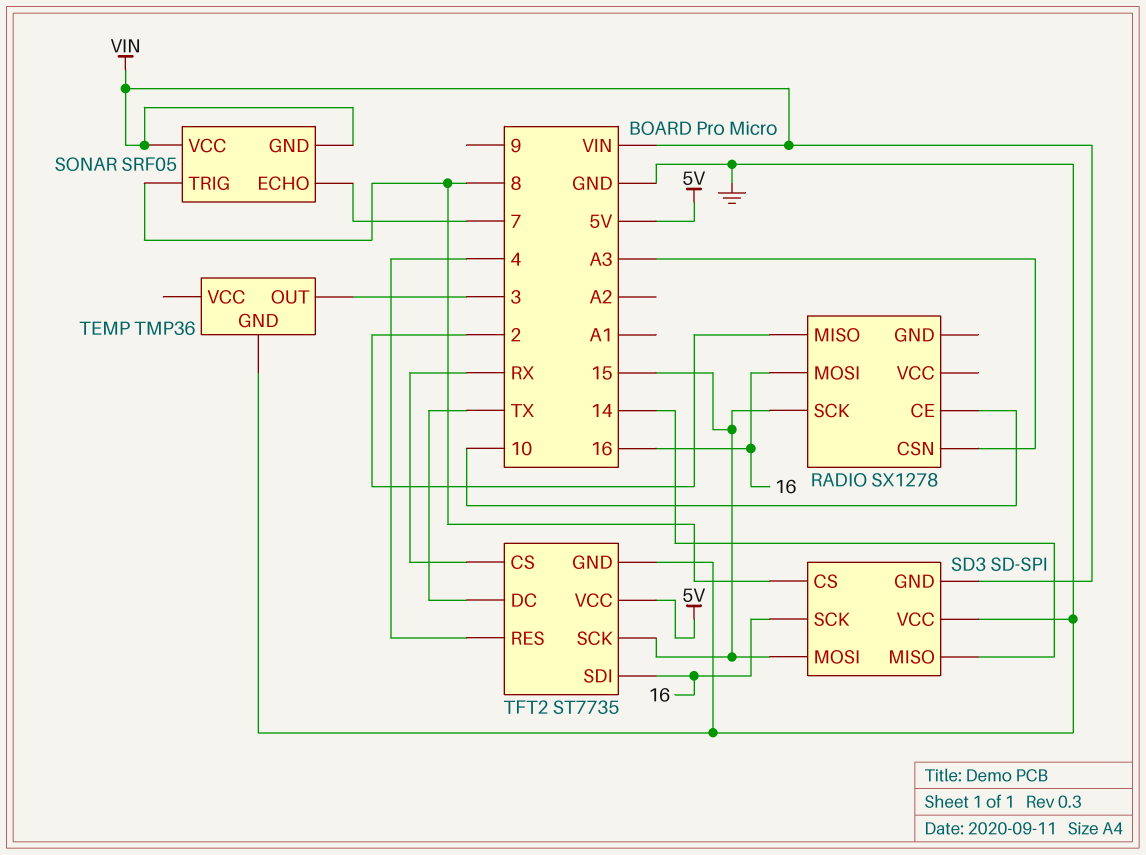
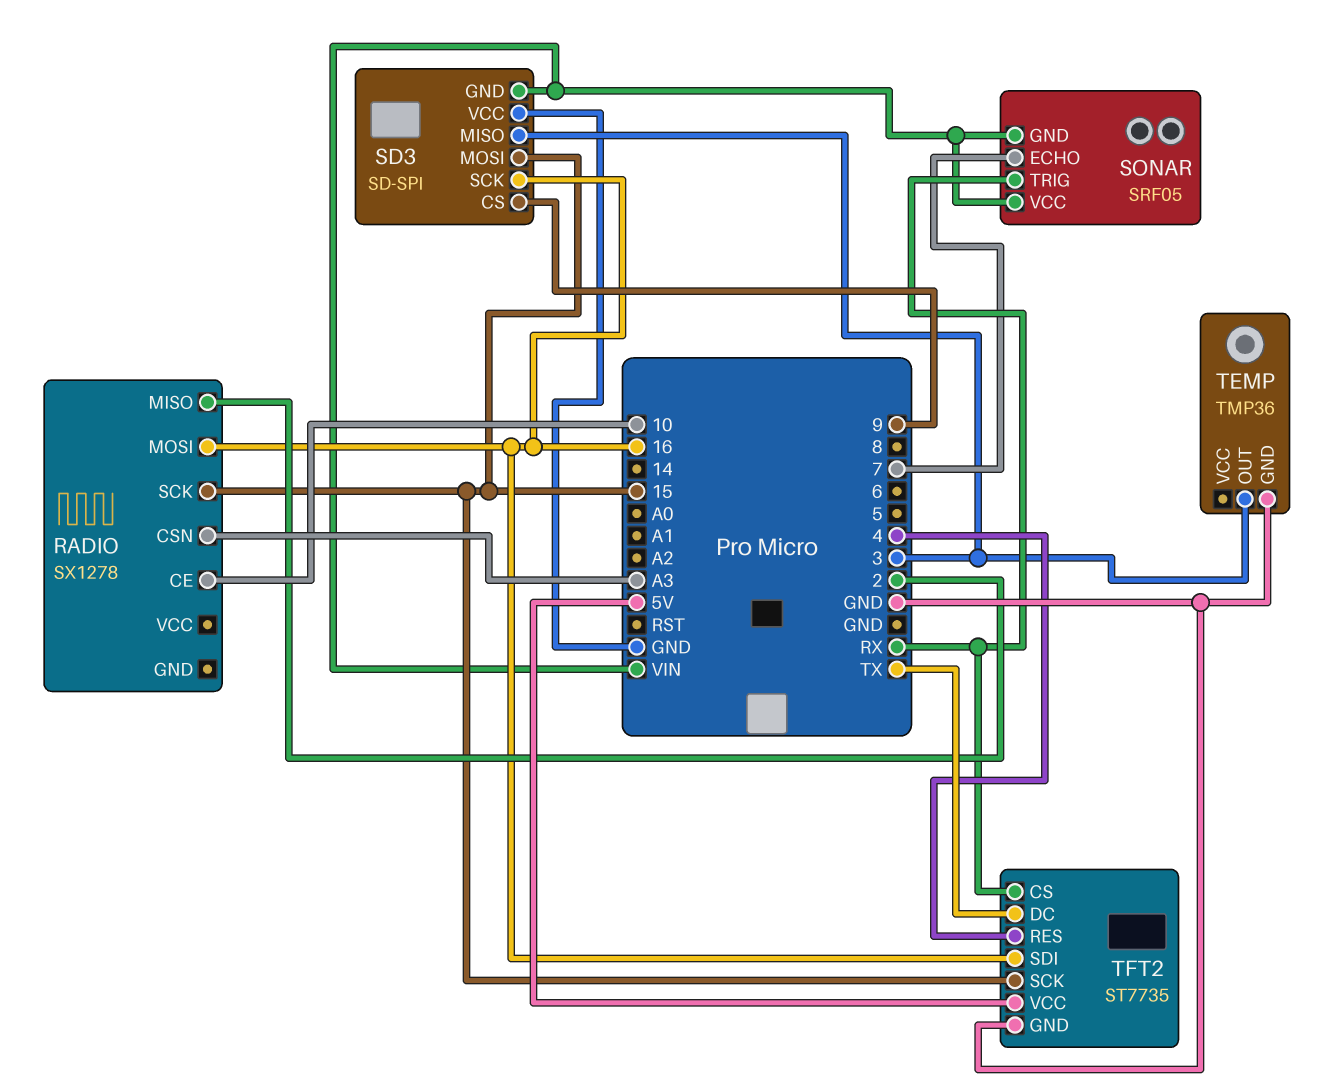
SD3 pin CS: 8 -> 9
SD3 pin MISO: 14 -> 3
SONAR pin TRIG: 8 -> RX

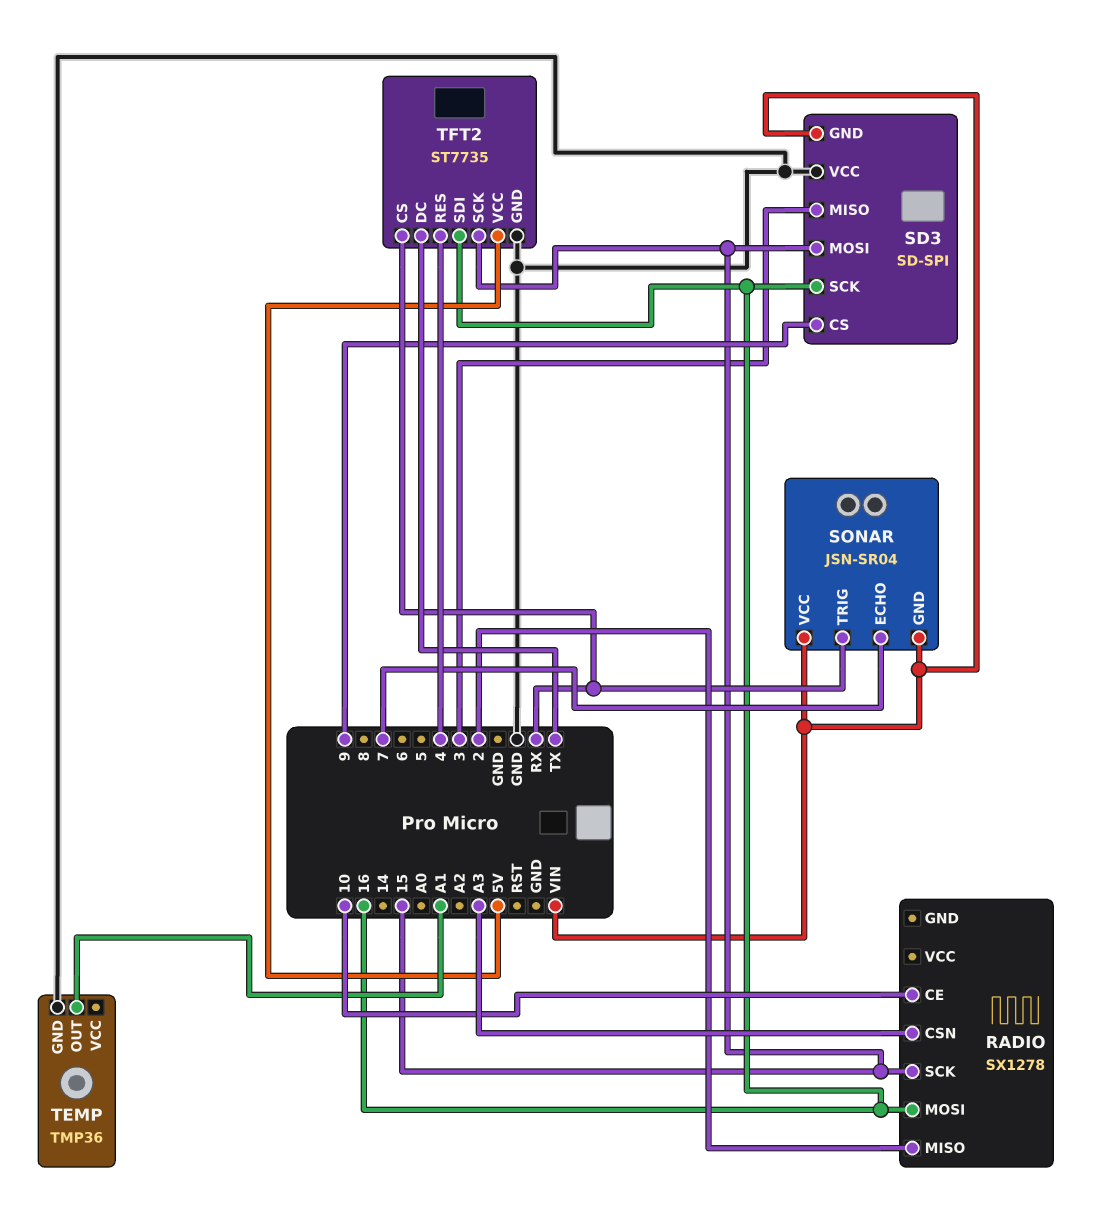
SONAR: SRF05 -> JSN-SR04
TEMP pin OUT: 3 -> A1

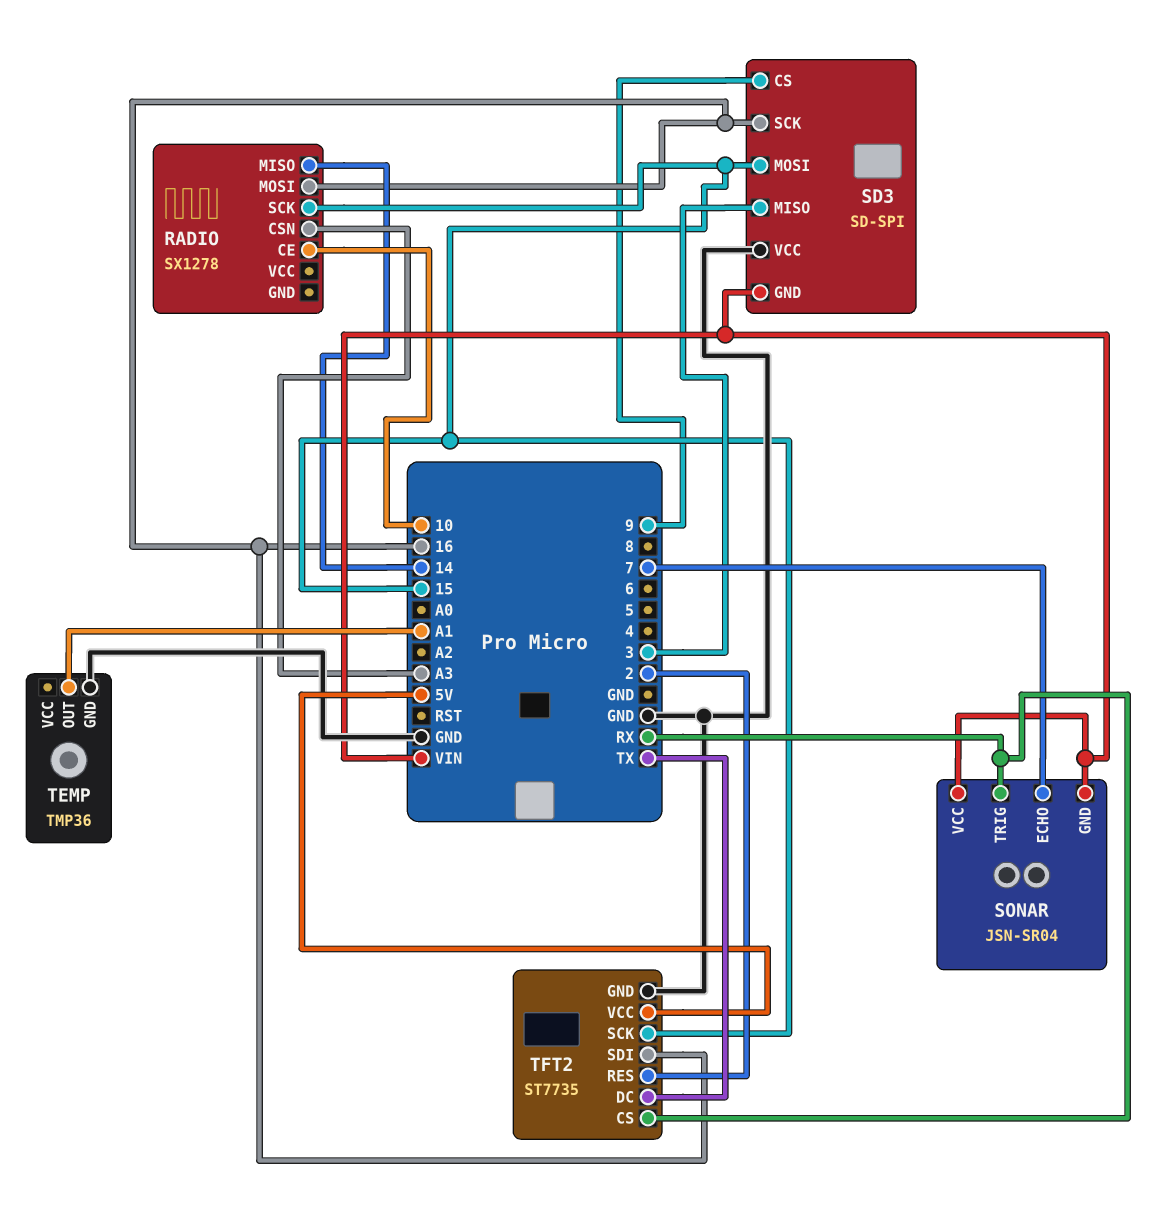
RADIO pin MISO: 2 -> 14
TFT2 pin RES: 4 -> 2

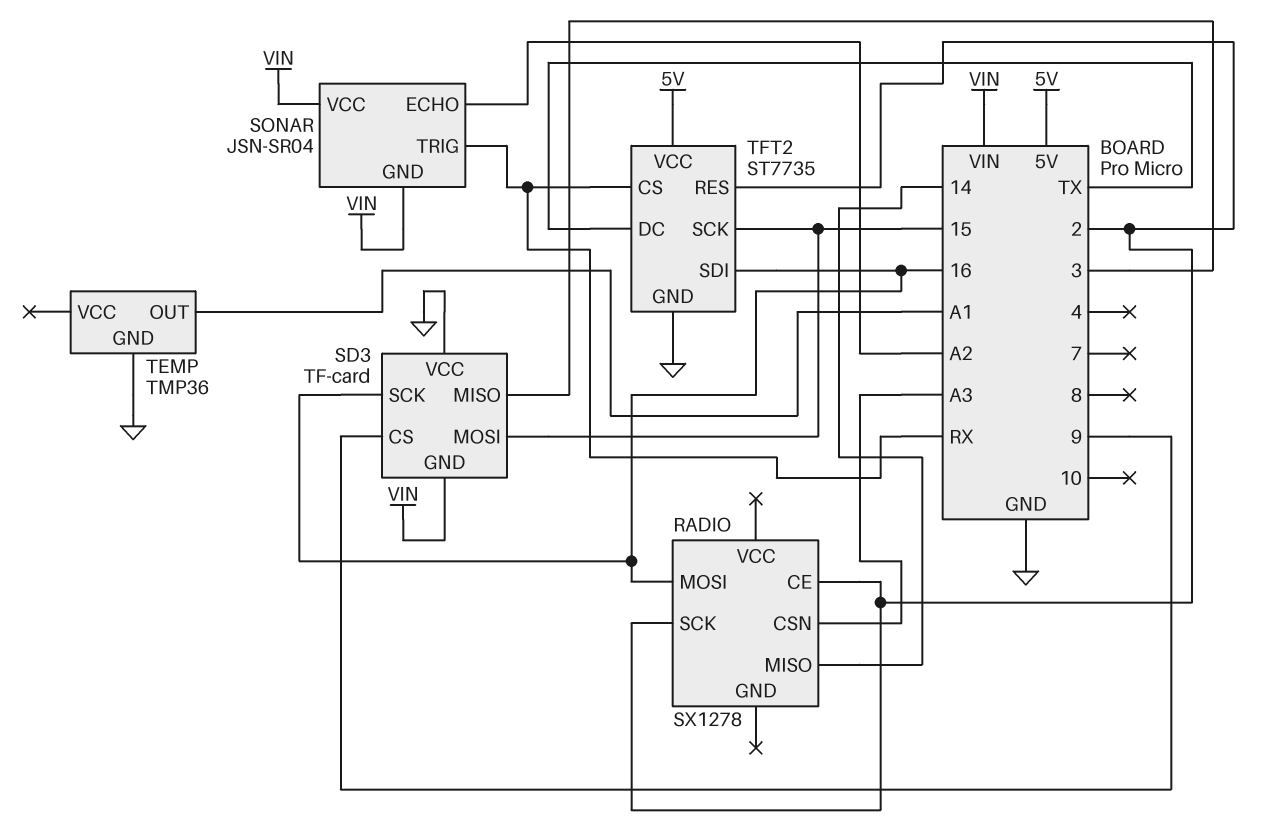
RADIO pin CE: 10 -> 2
RADIO pin SCK: 15 -> 2
SD3: SD-SPI -> TF-card
SONAR pin ECHO: 7 -> A2

